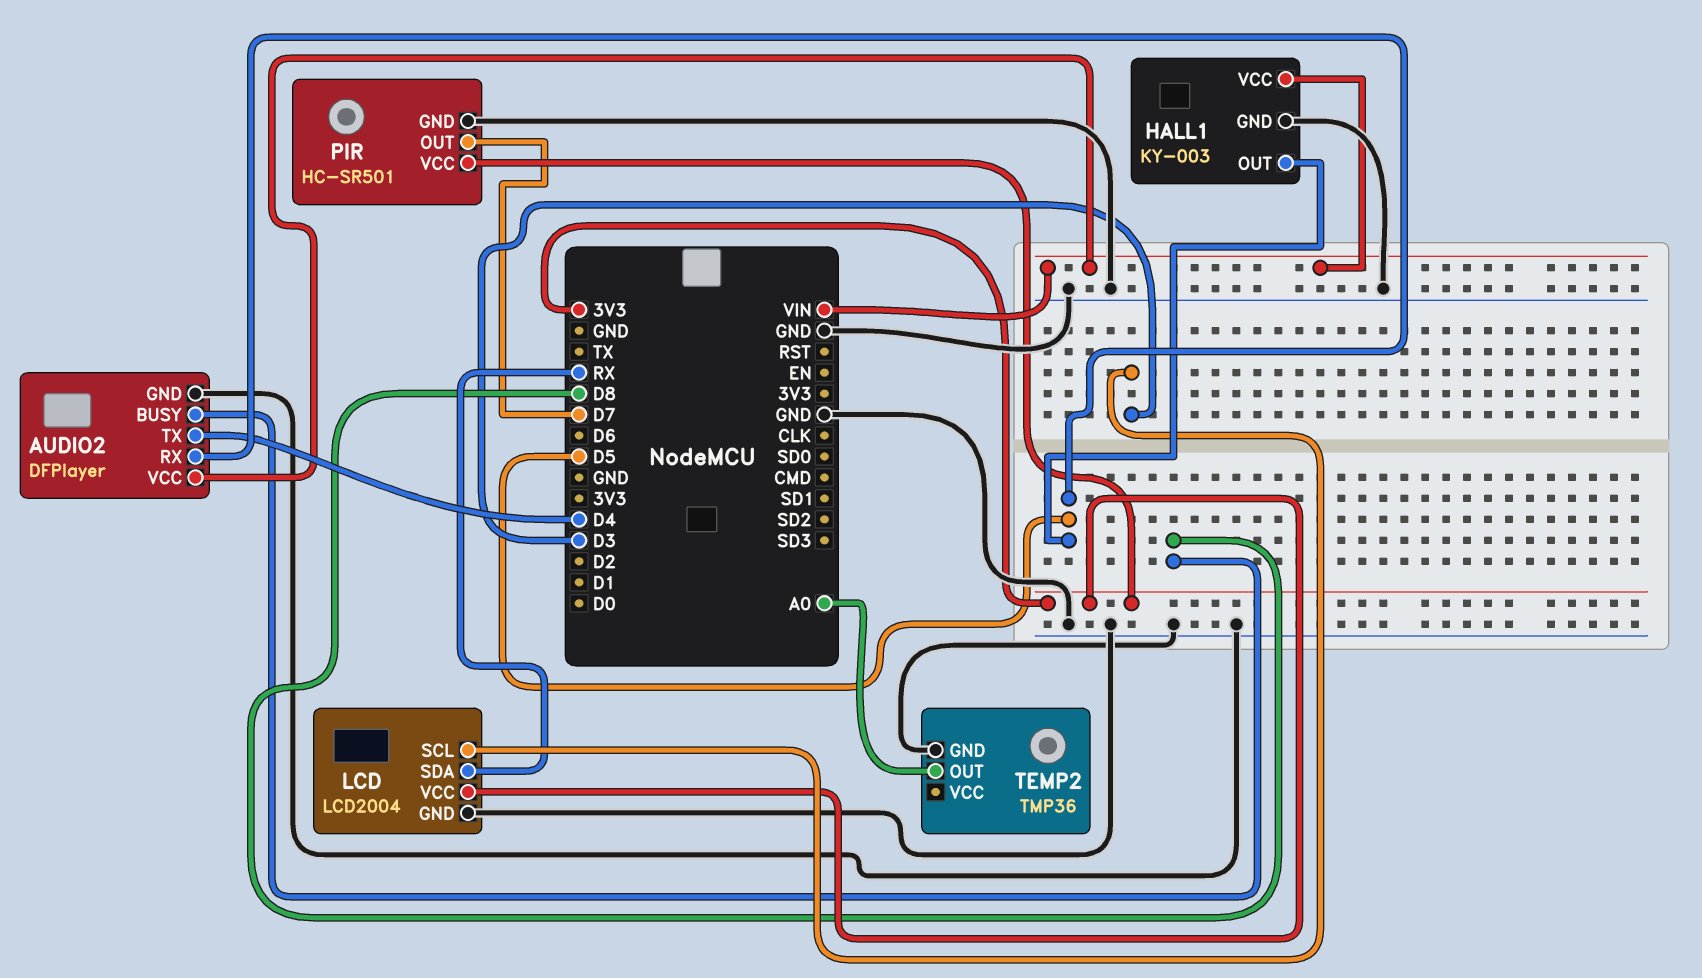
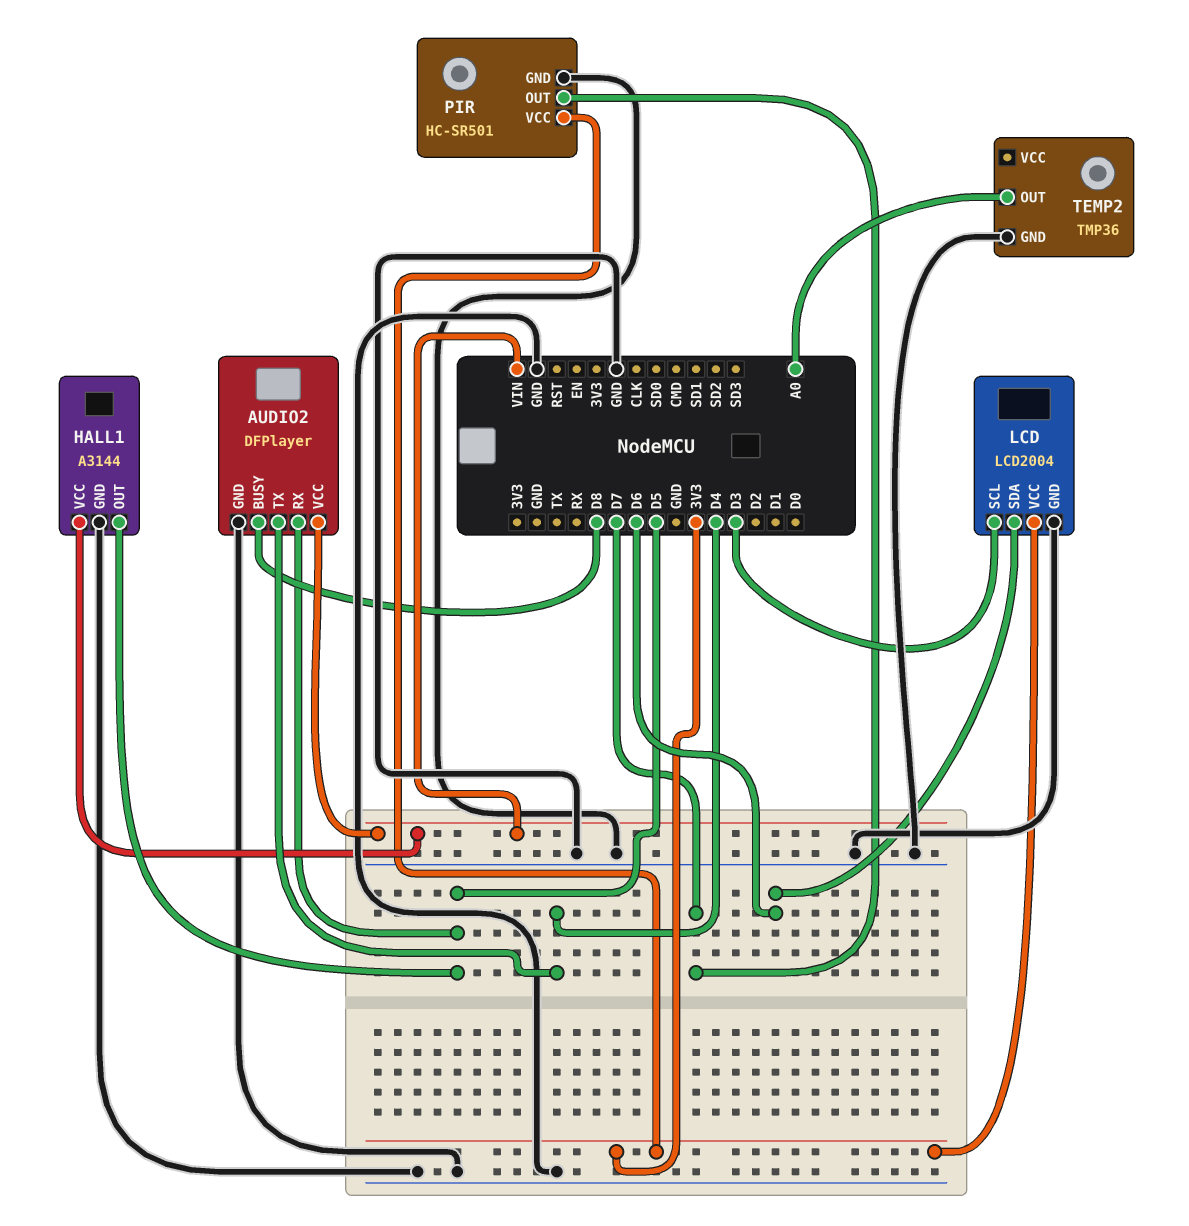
HALL1: KY-003 -> A3144
LCD pin SDA: RX -> D6

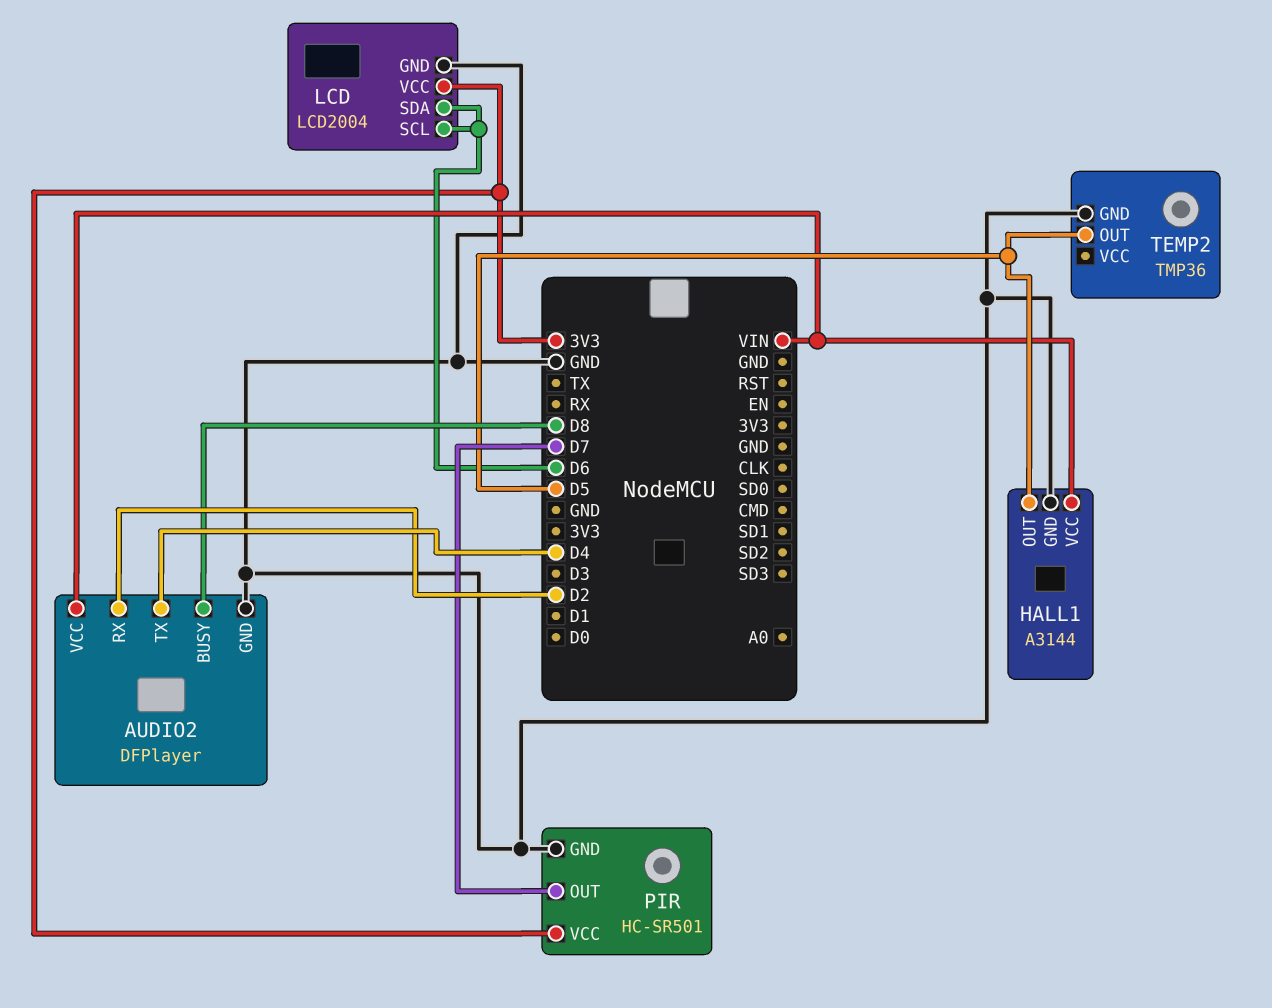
AUDIO2 pin RX: D5 -> D2
LCD pin SCL: D3 -> D6
TEMP2 pin OUT: A0 -> D5

